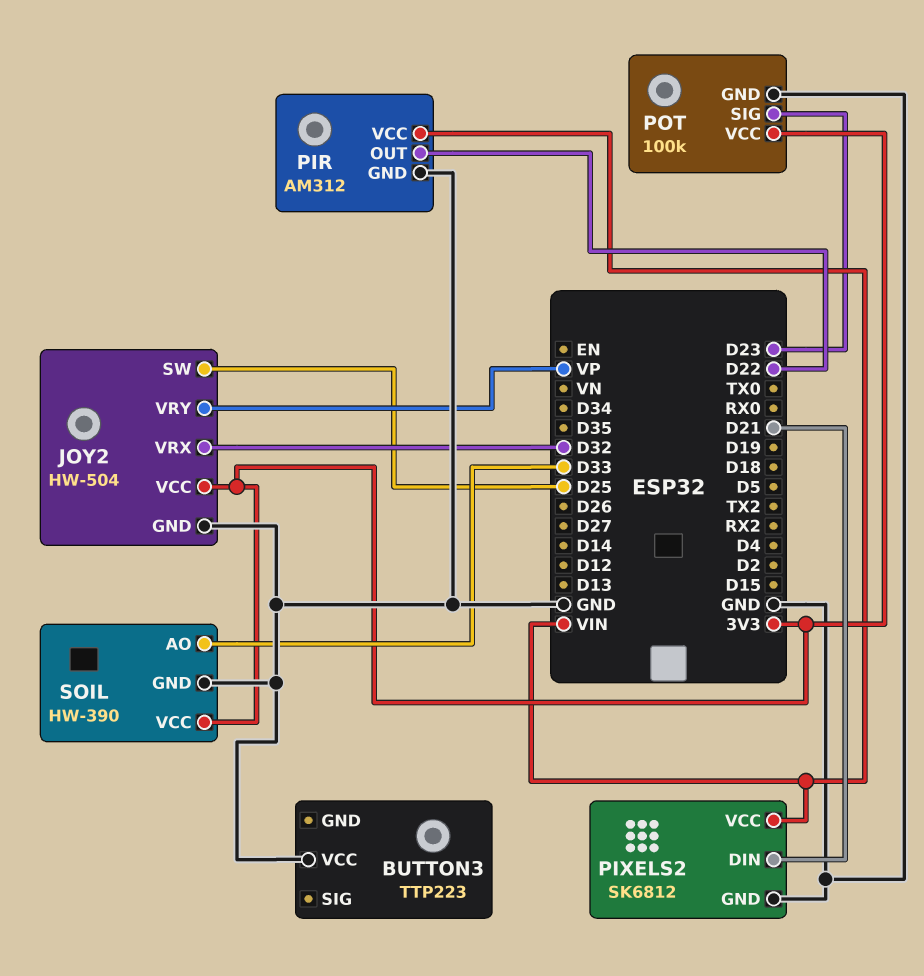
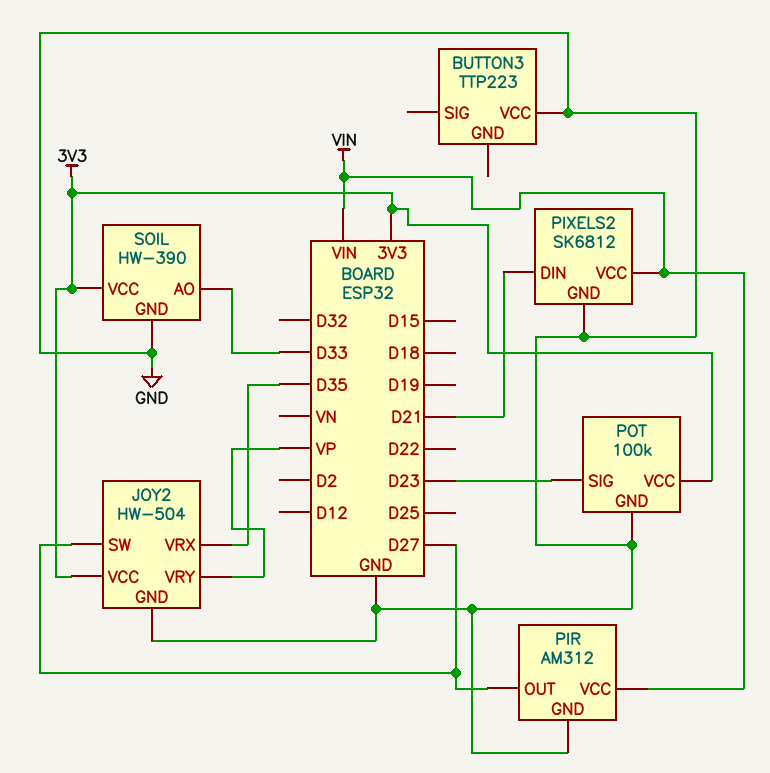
JOY2 pin SW: D25 -> D27
JOY2 pin VRX: D32 -> D35
PIR pin OUT: D22 -> D27

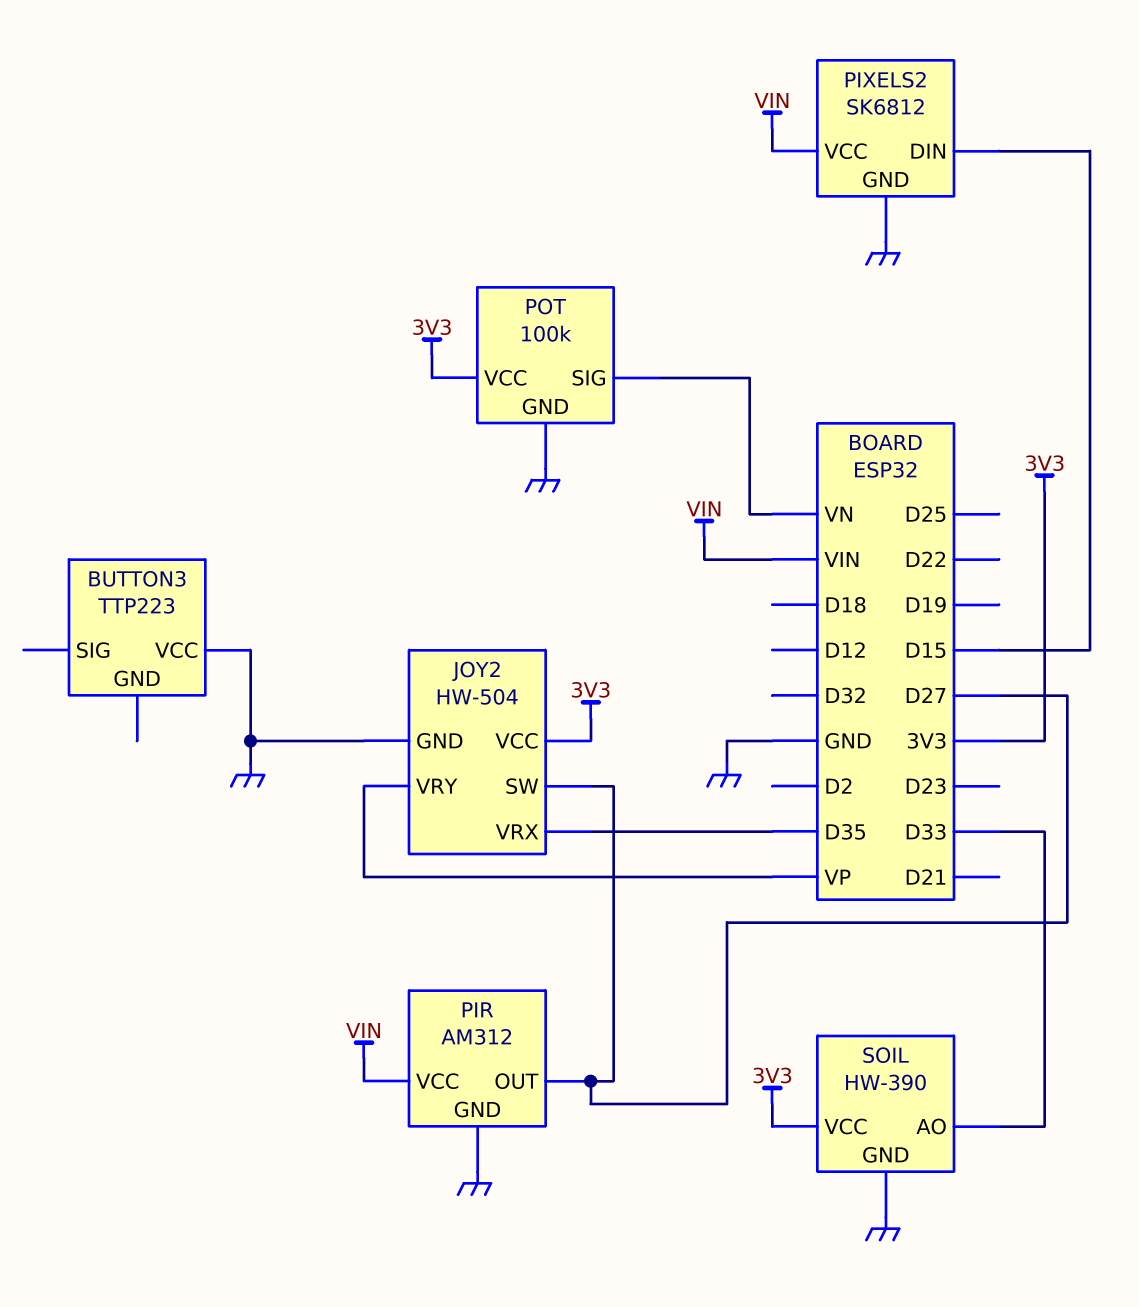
PIXELS2 pin DIN: D21 -> D15
POT pin SIG: D23 -> VN

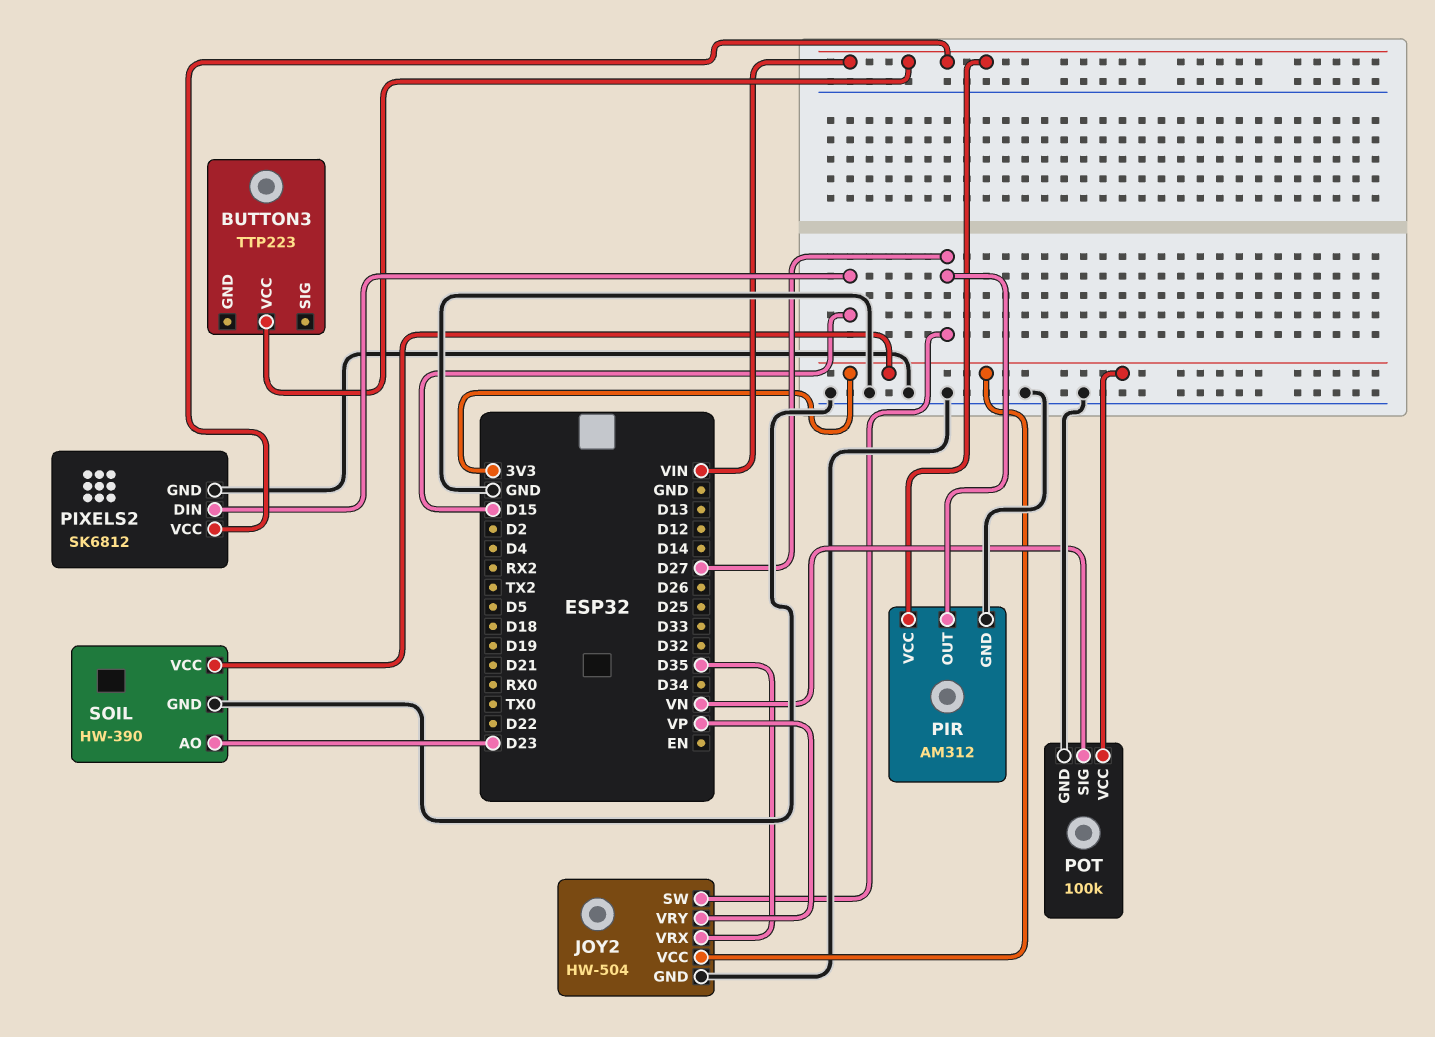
BUTTON3 pin VCC: GND -> VIN
SOIL pin AO: D33 -> D23

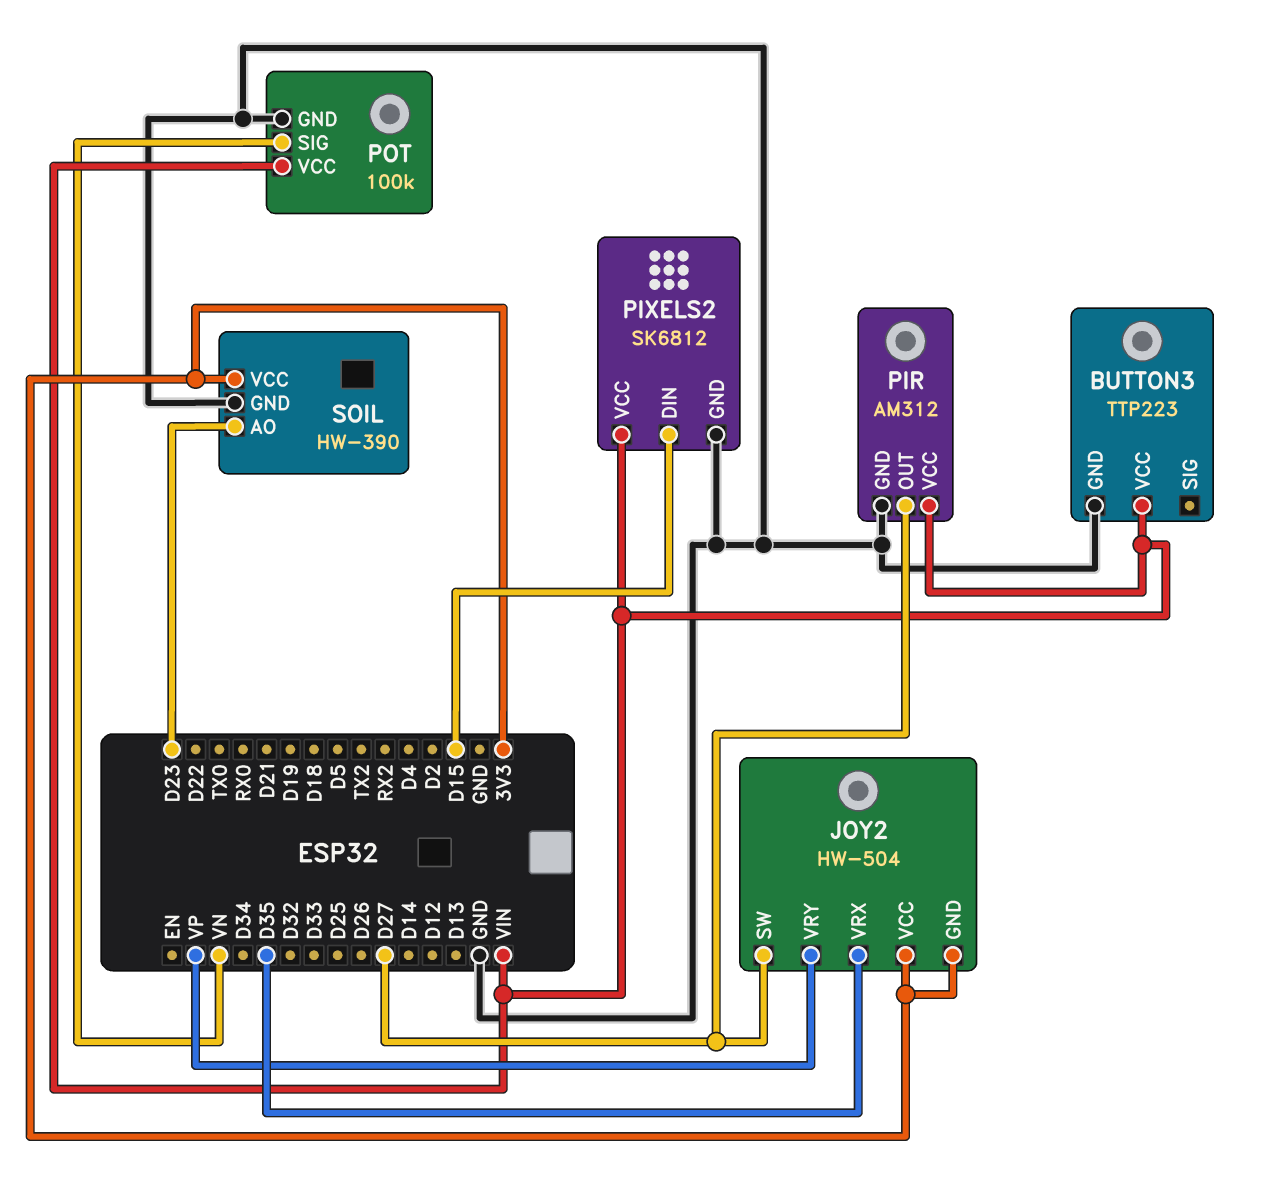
BUTTON3 pin GND: none -> GND
JOY2 pin GND: GND -> 3V3
POT pin VCC: 3V3 -> VIN

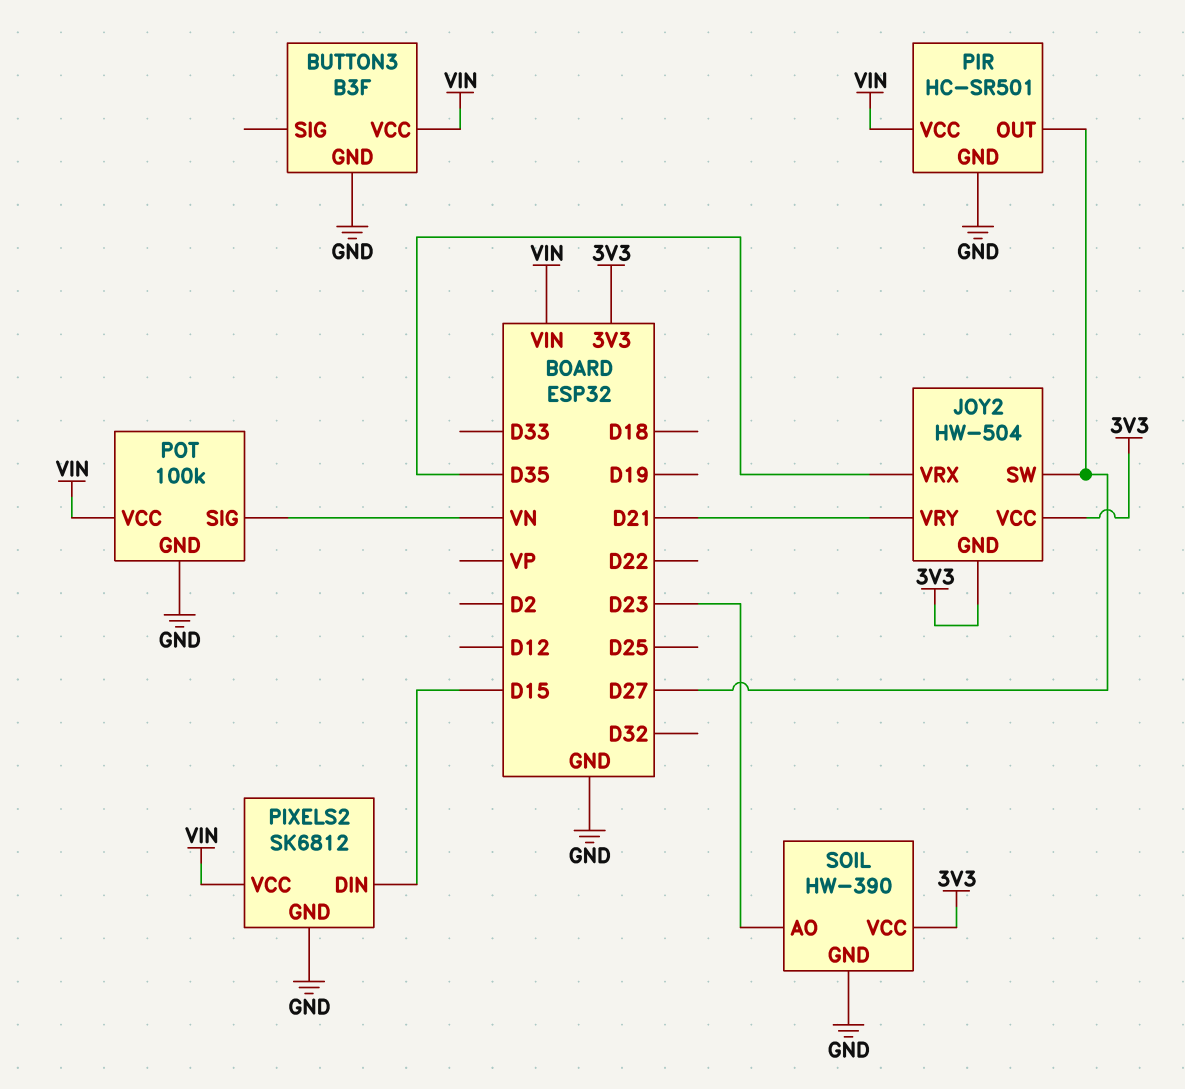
BUTTON3: TTP223 -> B3F
JOY2 pin VRY: VP -> D21
PIR: AM312 -> HC-SR501

